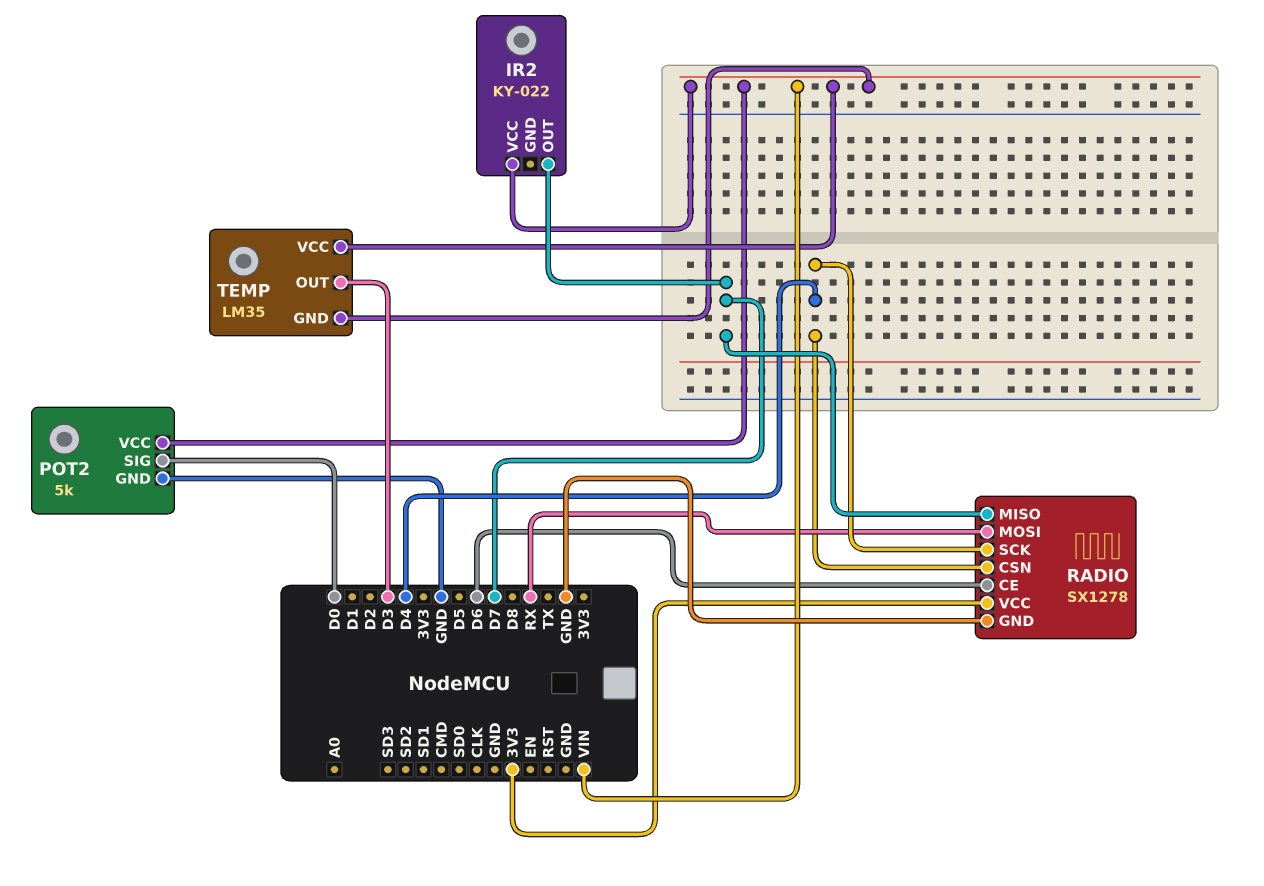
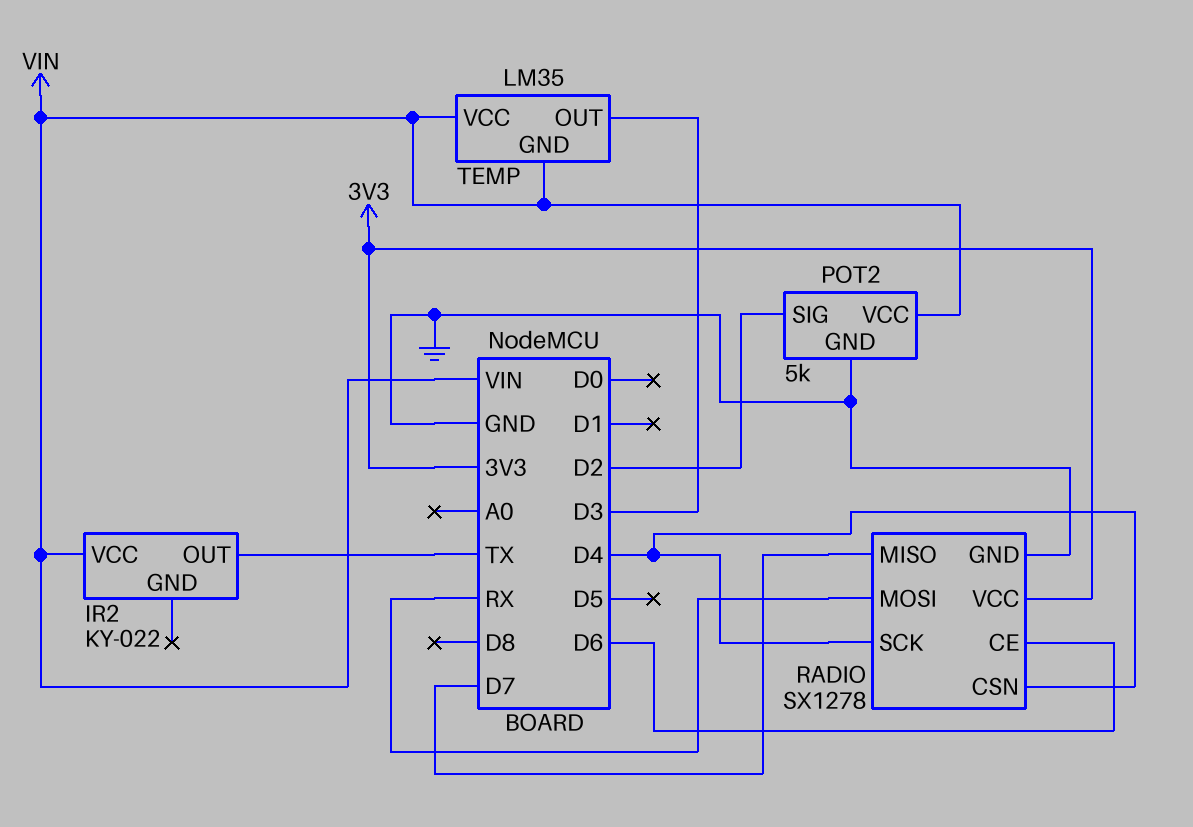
IR2 pin OUT: D7 -> TX
POT2 pin SIG: D0 -> D2

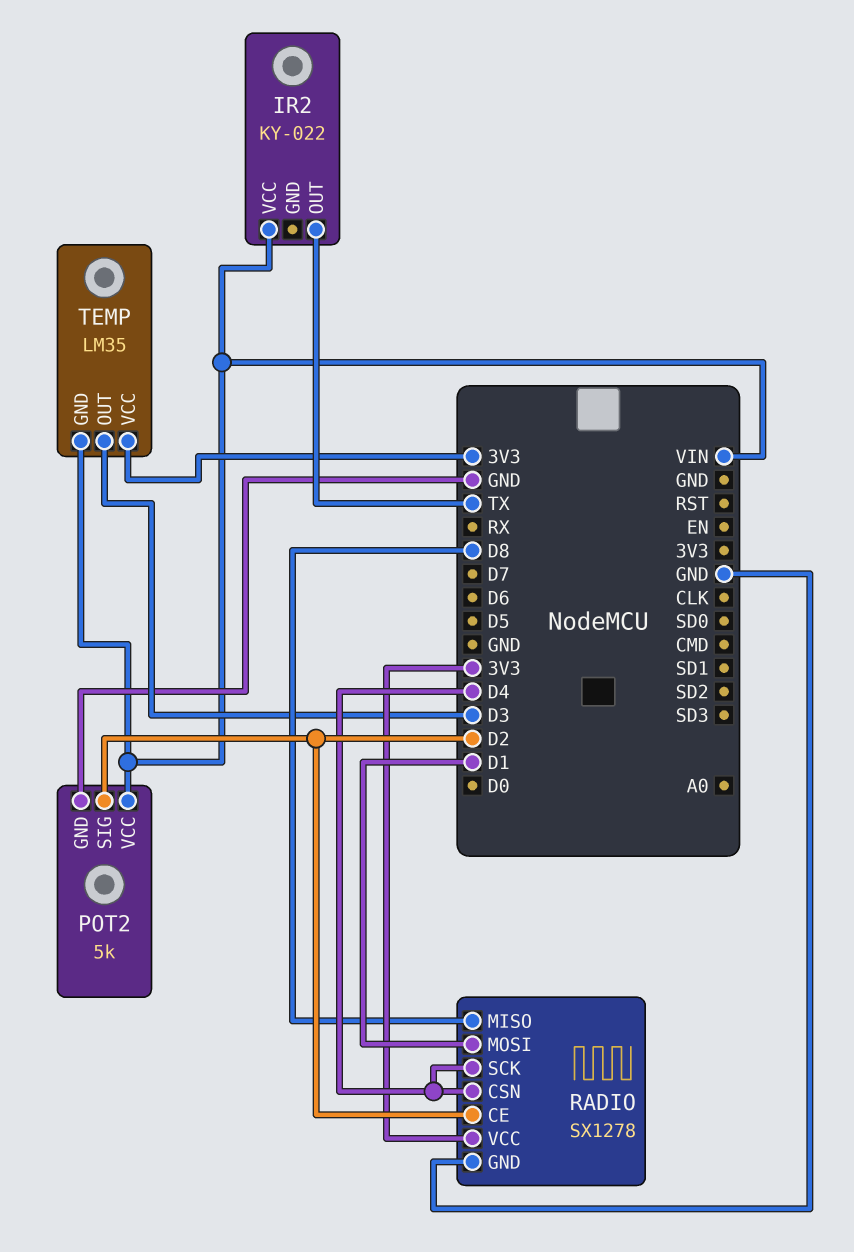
RADIO pin CE: D6 -> D2
RADIO pin MISO: D7 -> D8
RADIO pin MOSI: RX -> D1
TEMP pin VCC: VIN -> 3V3

